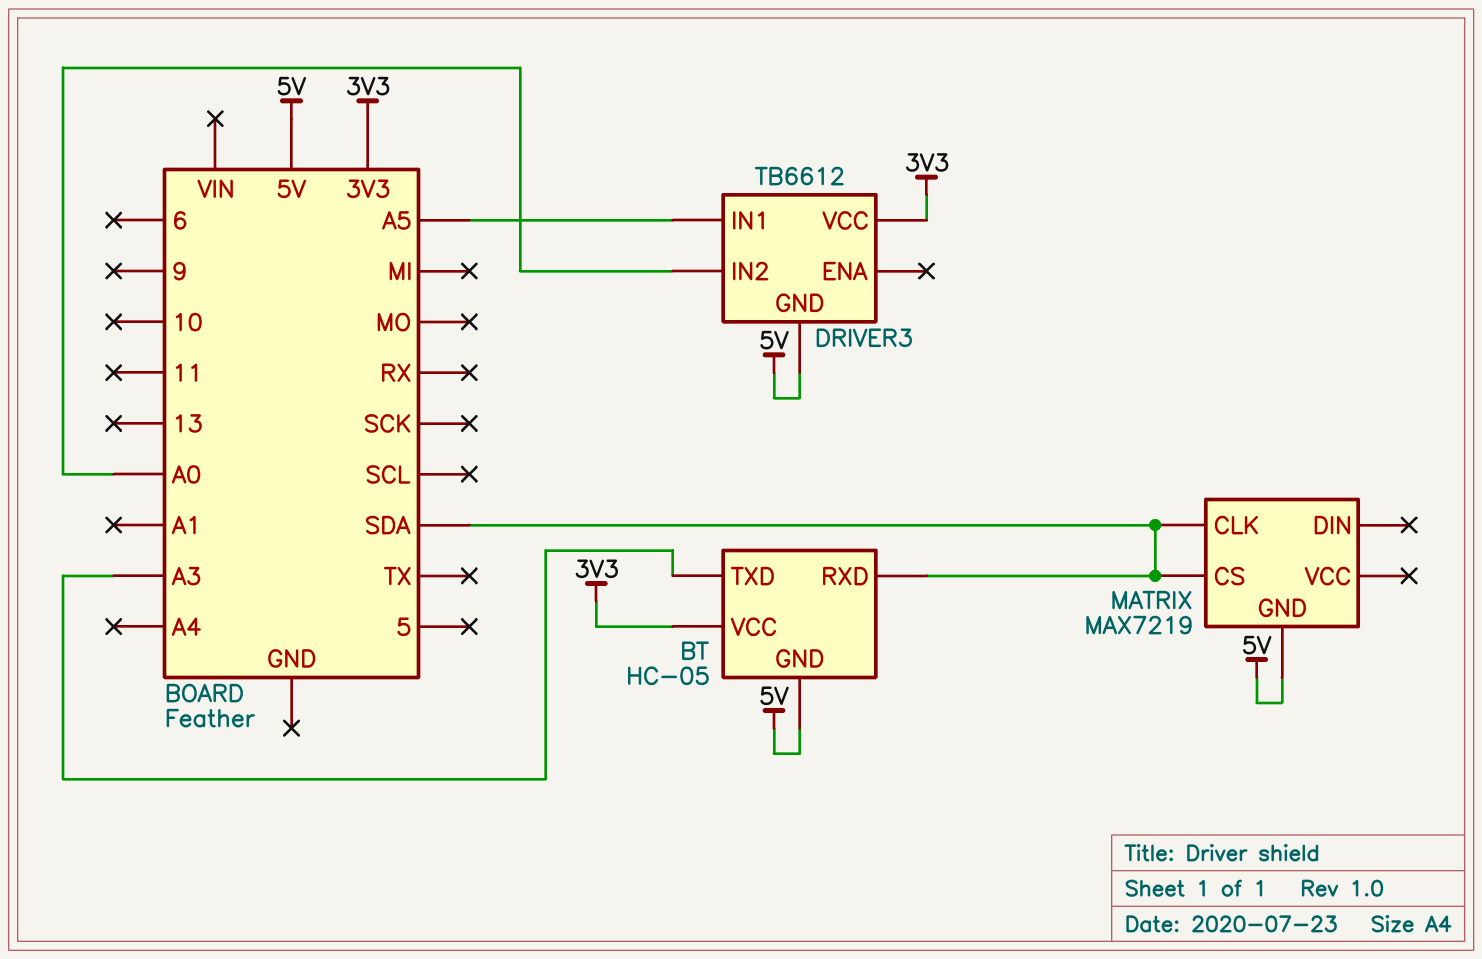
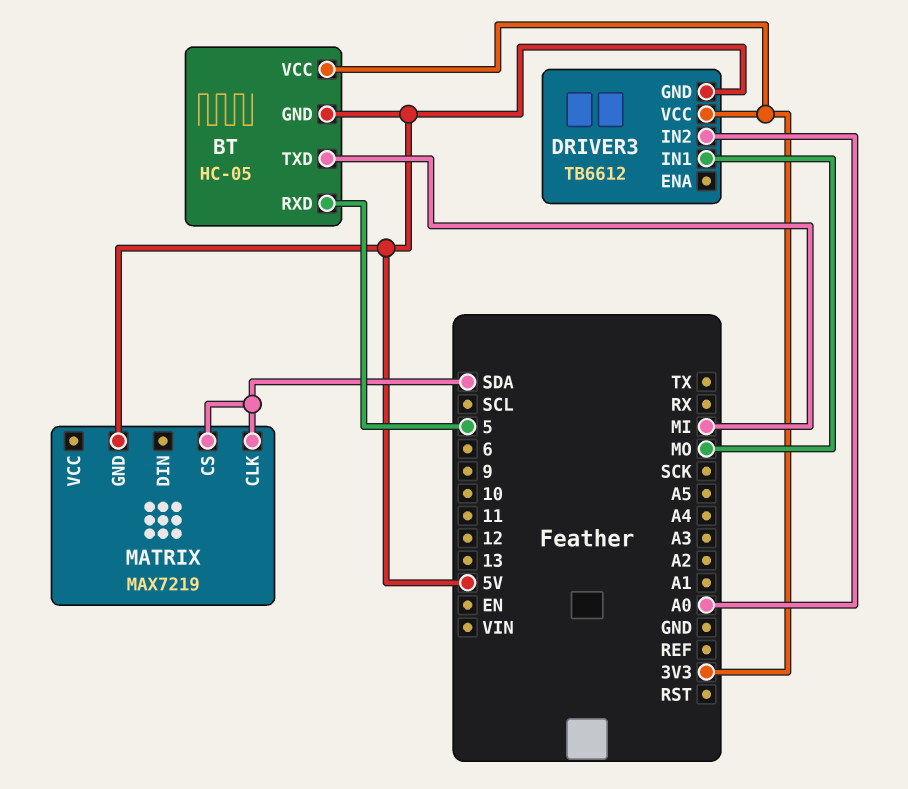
BT pin RXD: SDA -> 5
BT pin TXD: A3 -> MI
DRIVER3 pin IN1: A5 -> MO

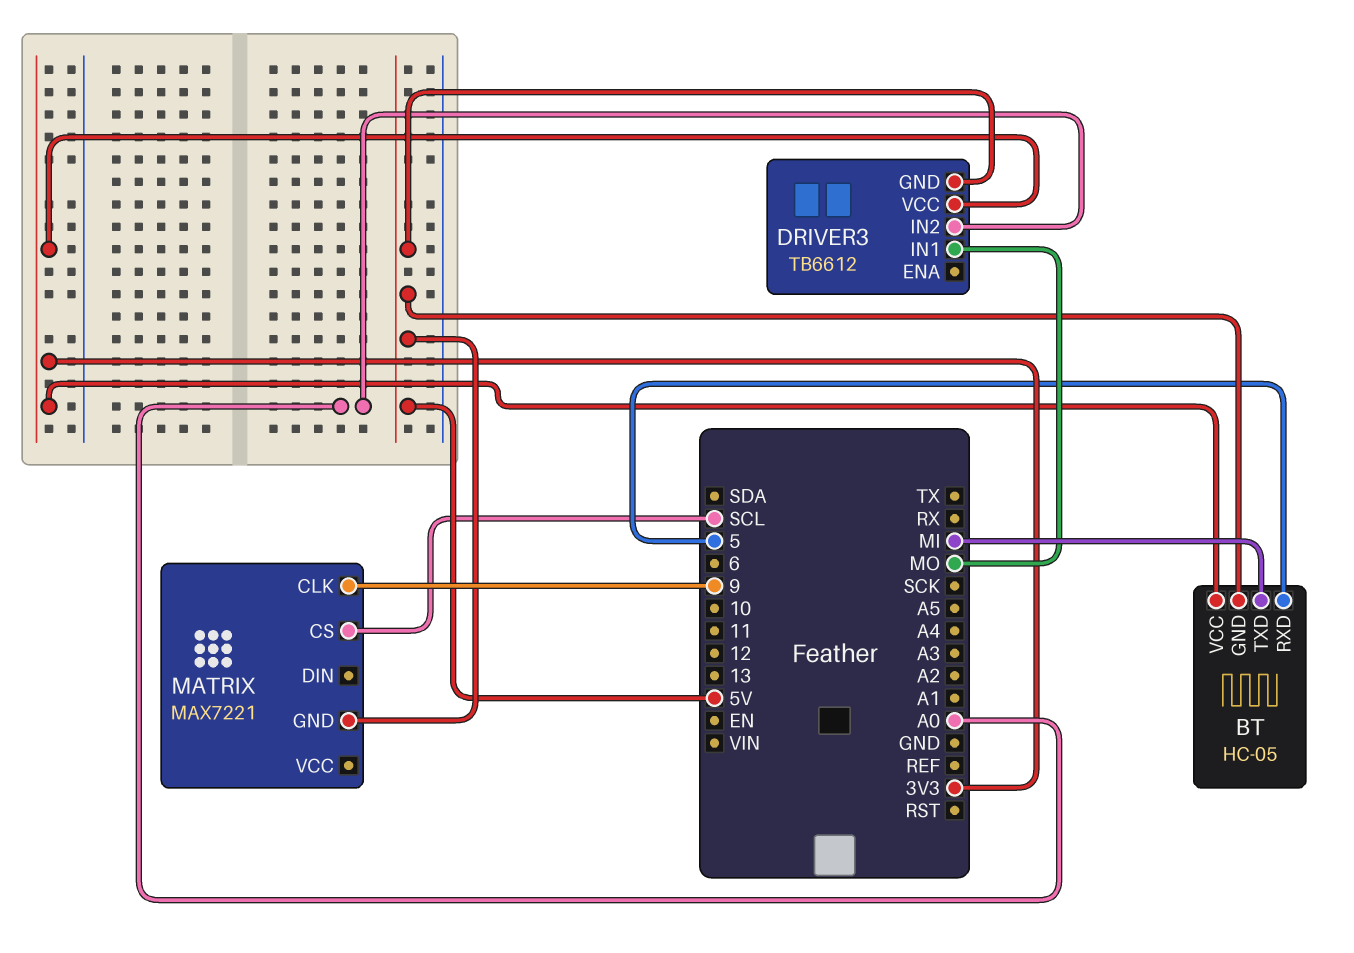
MATRIX: MAX7219 -> MAX7221
MATRIX pin CLK: SDA -> 9
MATRIX pin CS: SDA -> SCL

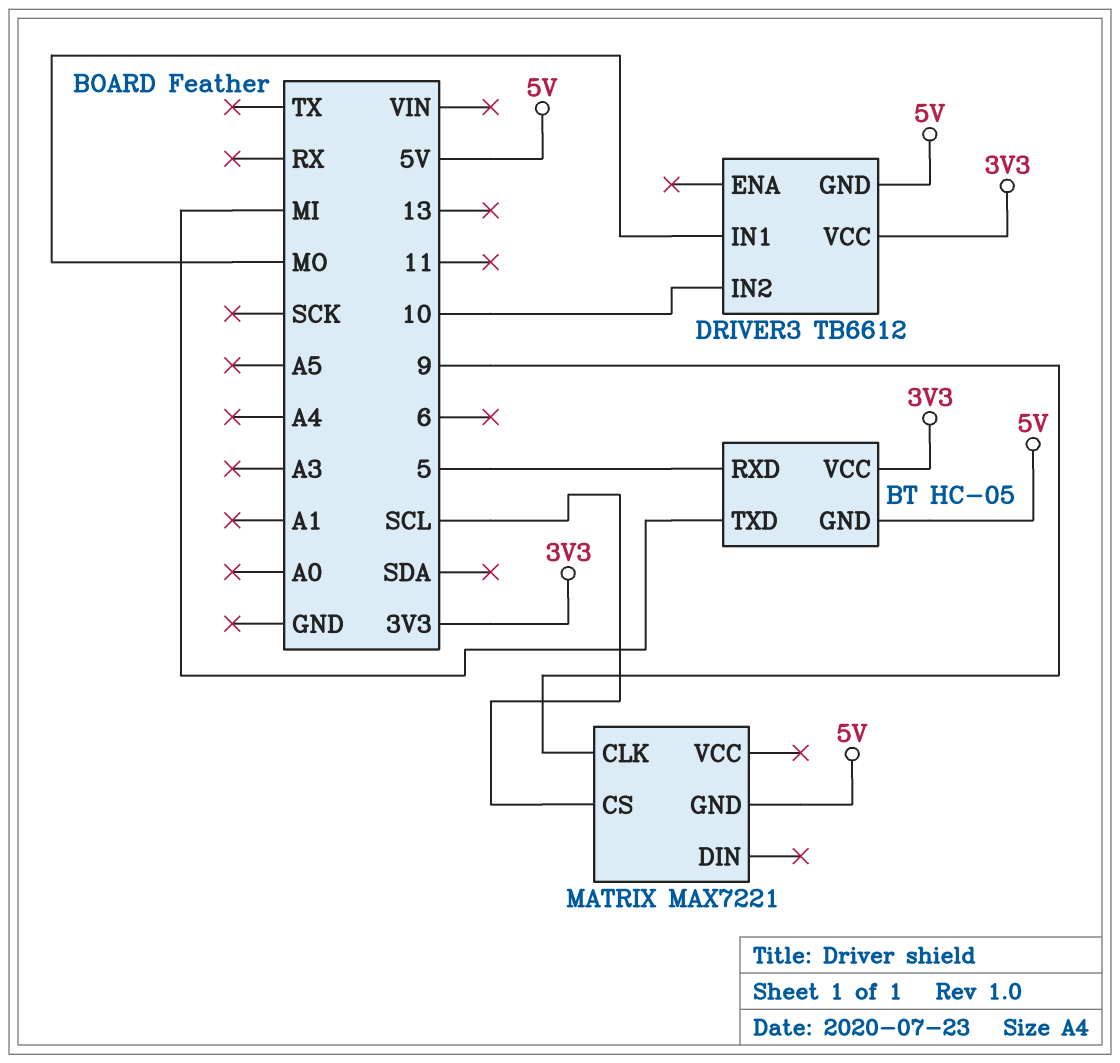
DRIVER3 pin IN2: A0 -> 10

